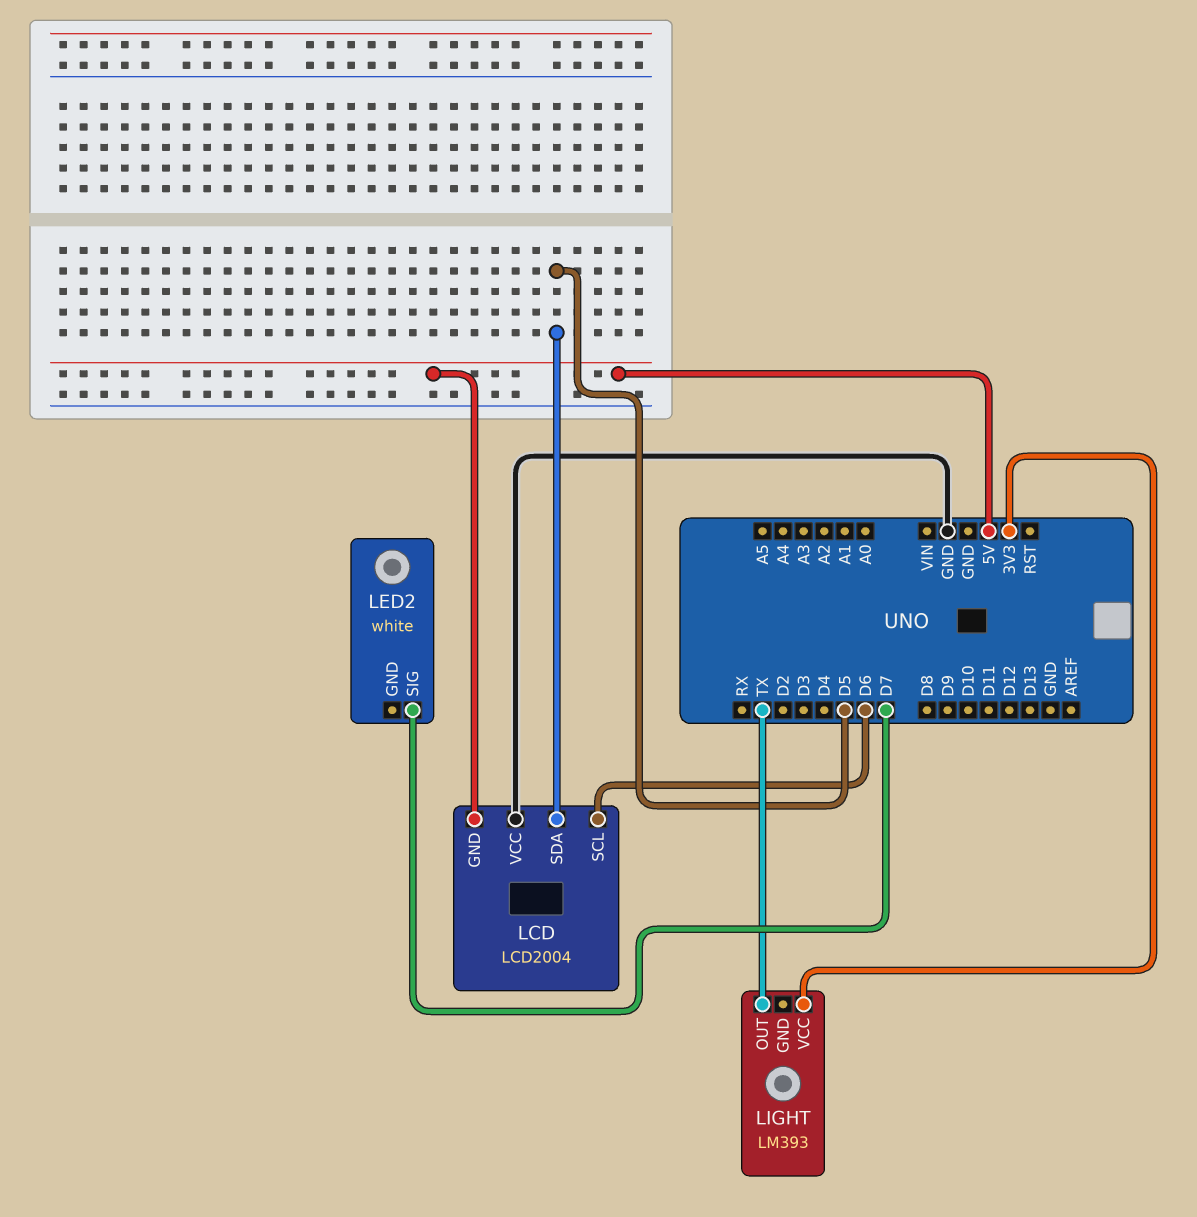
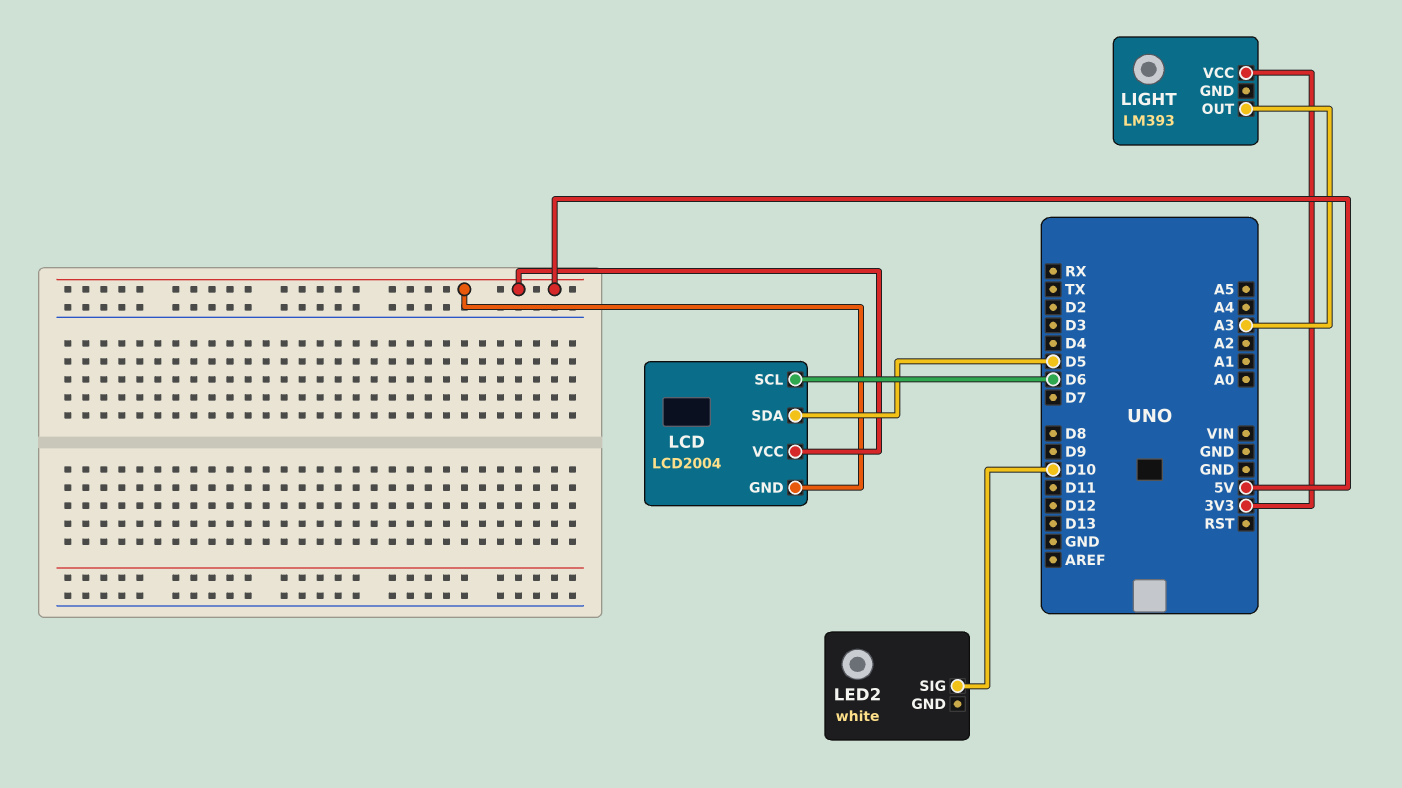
LCD pin VCC: GND -> 5V
LED2 pin SIG: D7 -> D10
LIGHT pin OUT: TX -> A3

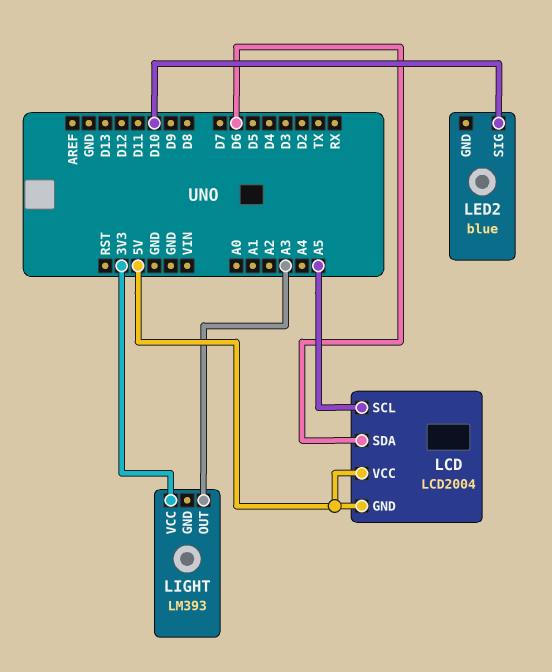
LCD pin SCL: D6 -> A5
LCD pin SDA: D5 -> D6
LED2: white -> blue

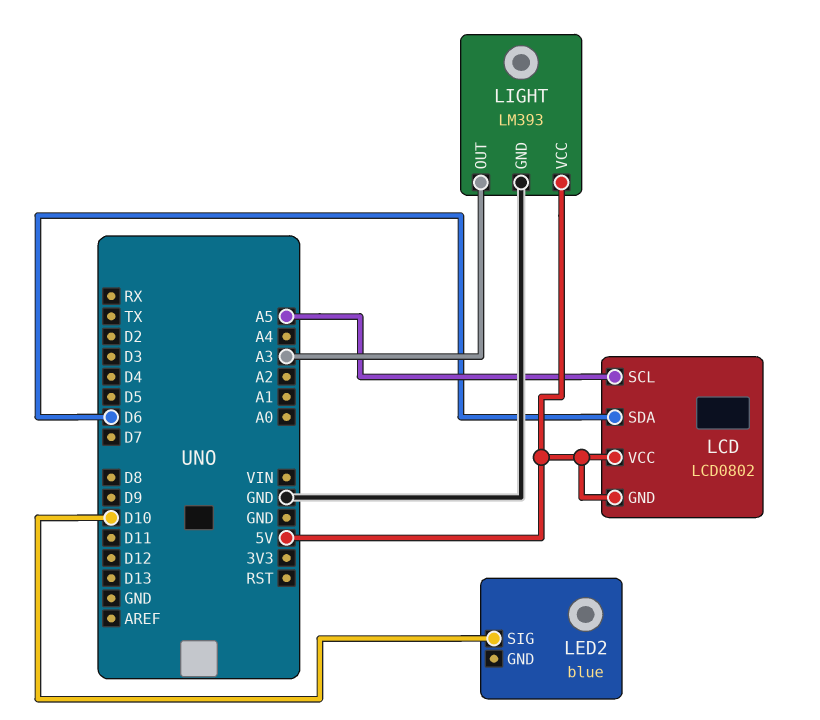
LCD: LCD2004 -> LCD0802
LIGHT pin GND: none -> GND
LIGHT pin VCC: 3V3 -> 5V

